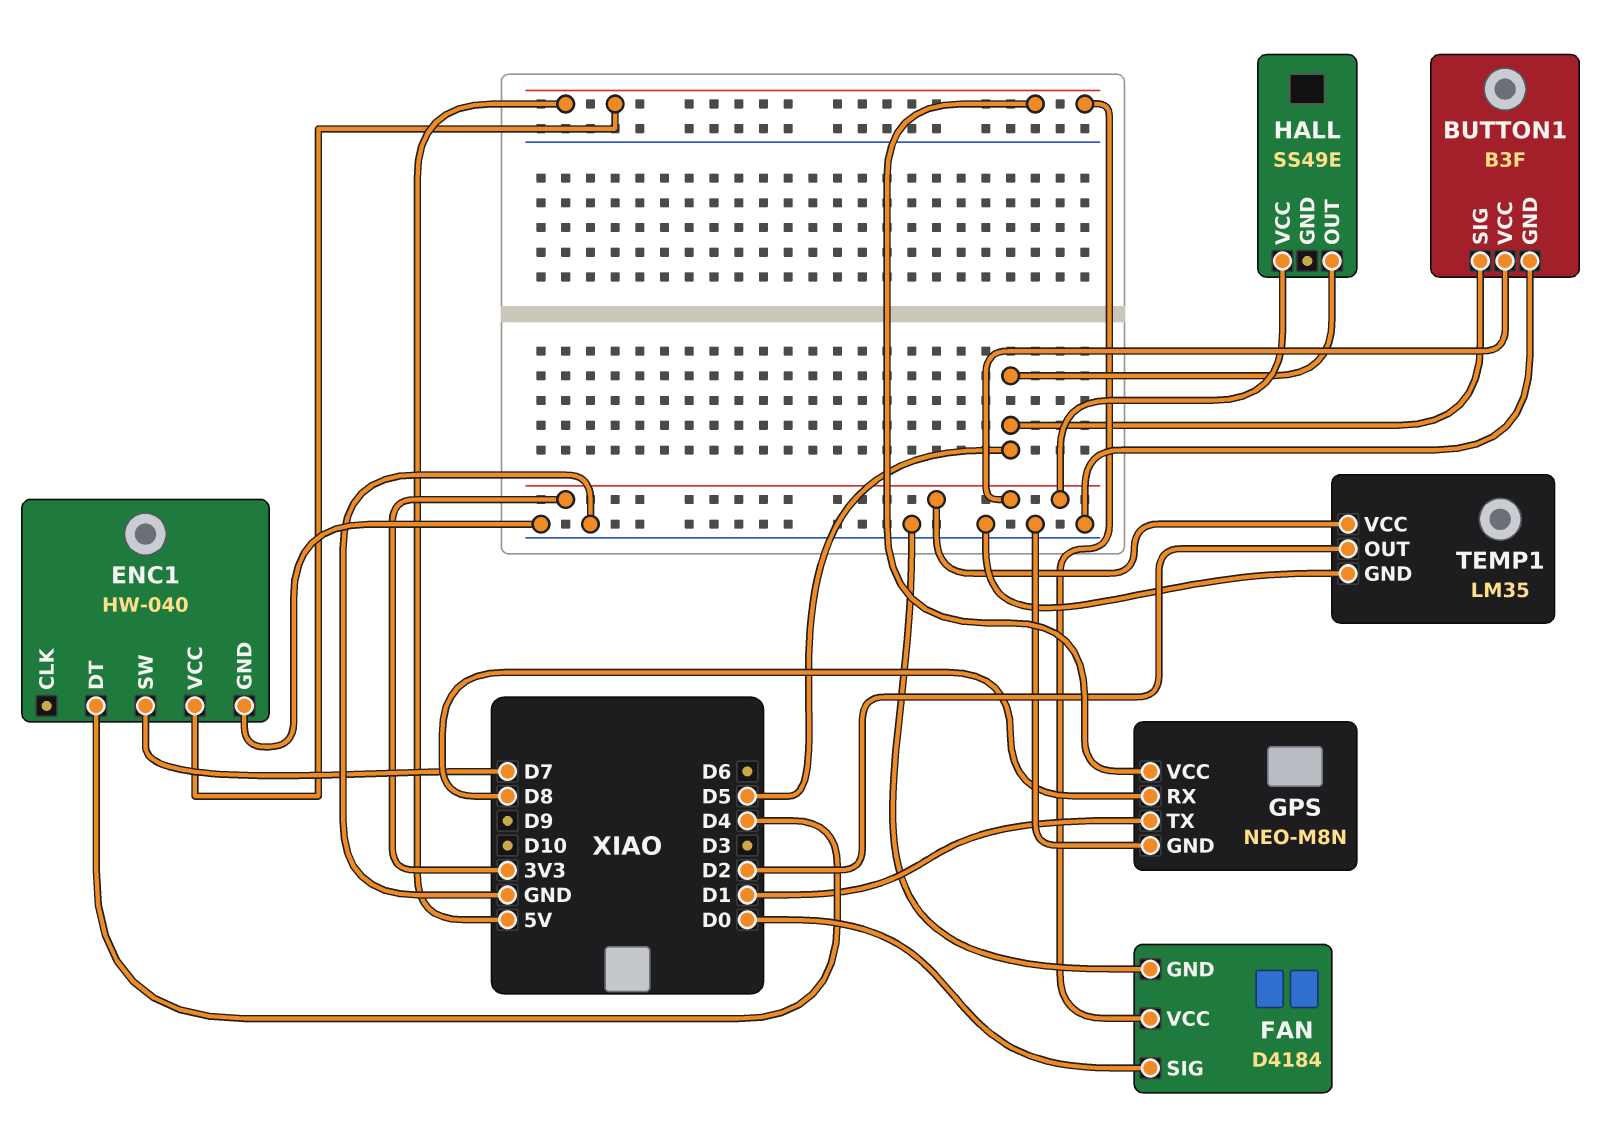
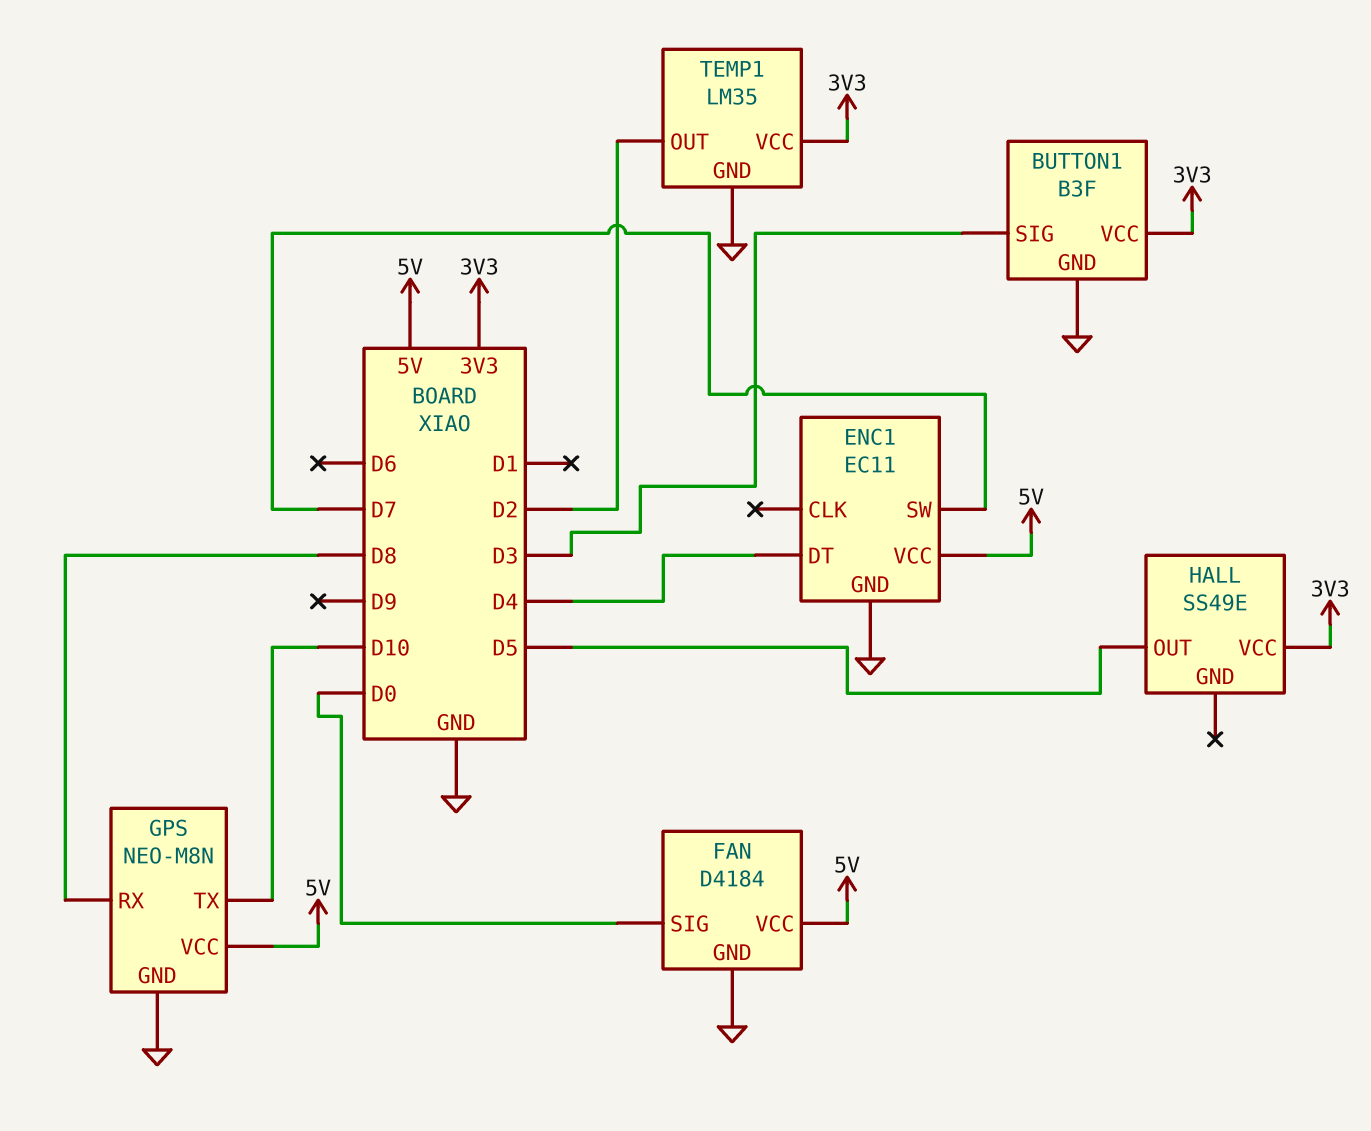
BUTTON1 pin SIG: D5 -> D3
ENC1: HW-040 -> EC11
GPS pin TX: D1 -> D10

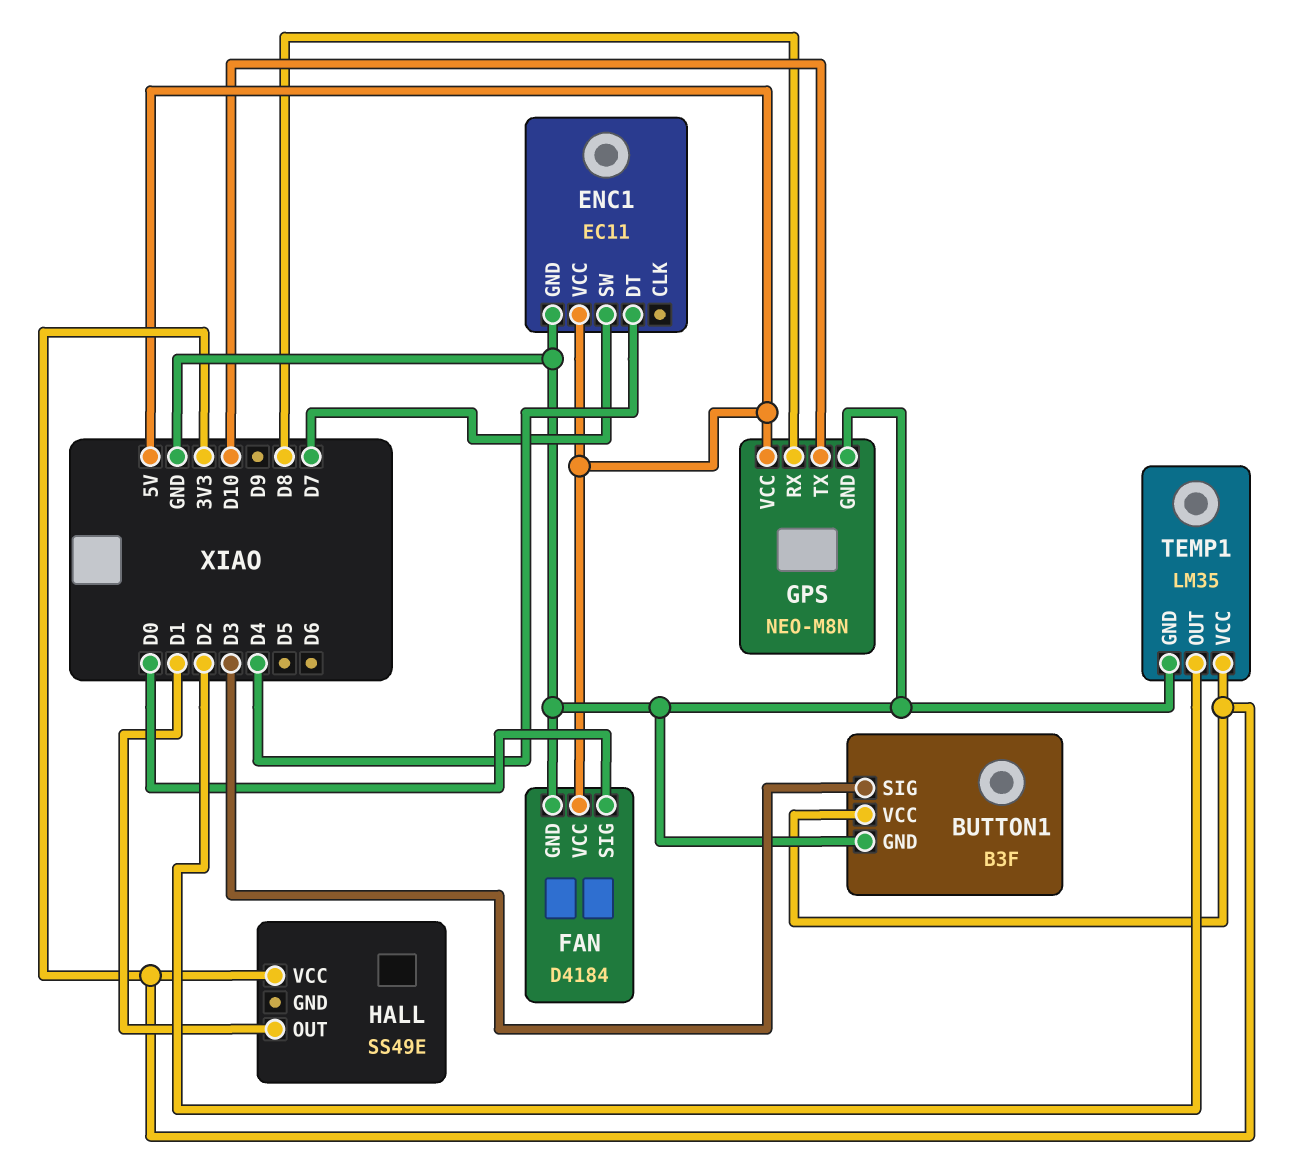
HALL pin OUT: D5 -> D1

